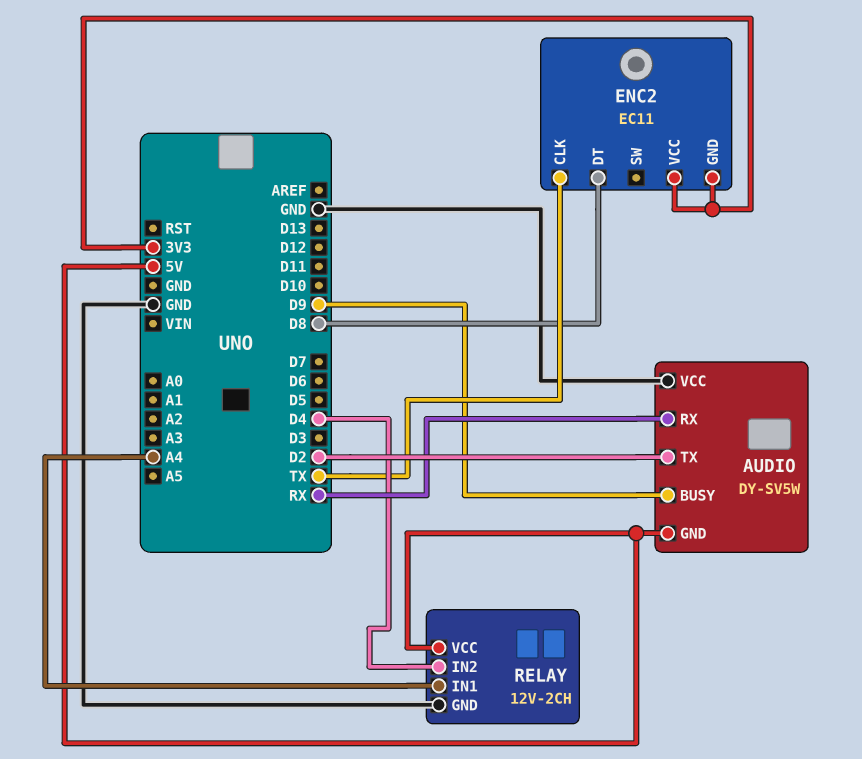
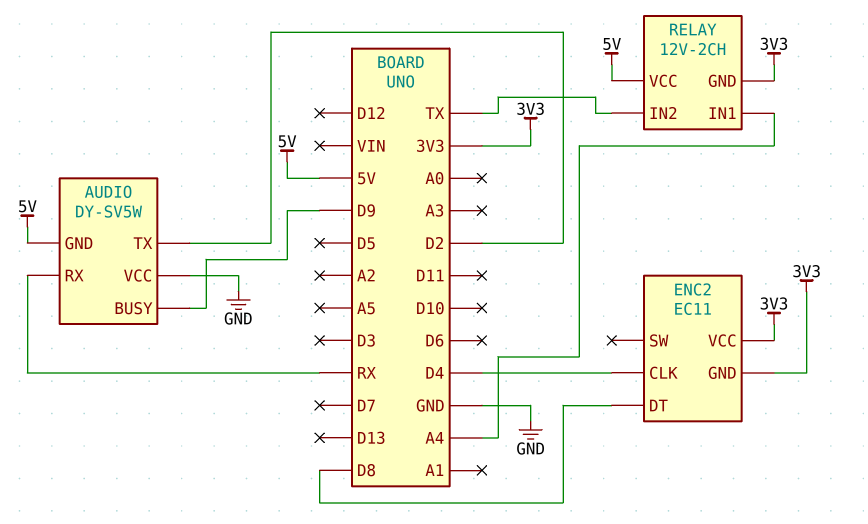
ENC2 pin CLK: TX -> D4
RELAY pin GND: GND -> 3V3
RELAY pin IN2: D4 -> TX

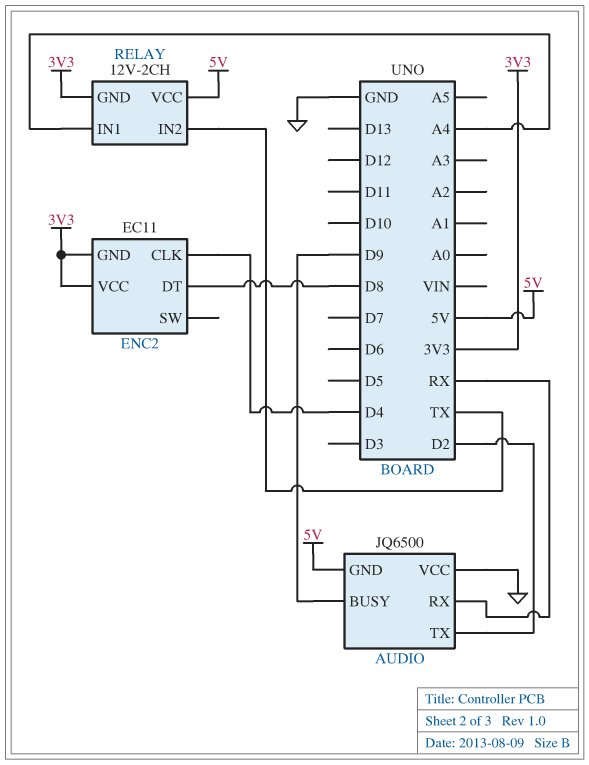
AUDIO: DY-SV5W -> JQ6500

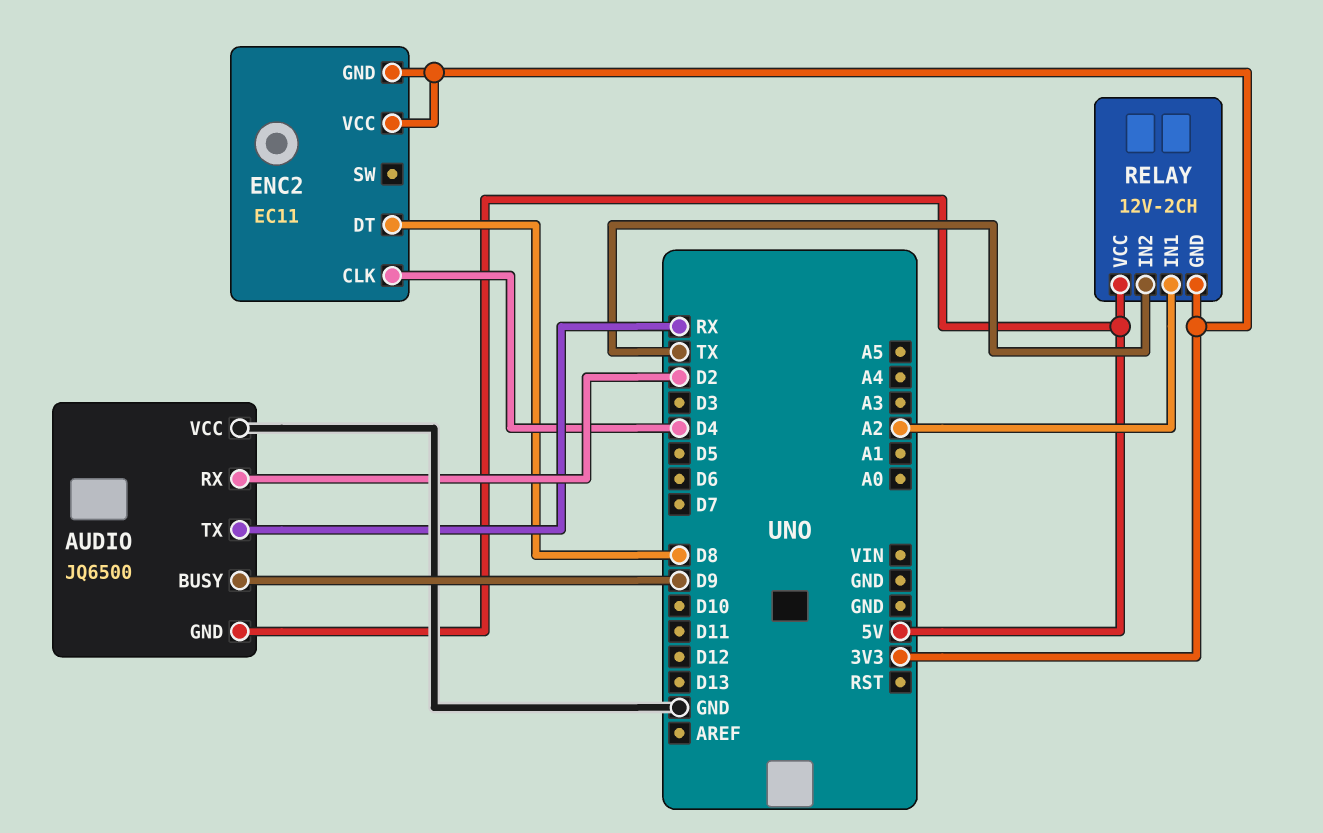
AUDIO pin RX: RX -> D2
AUDIO pin TX: D2 -> RX
RELAY pin IN1: A4 -> A2

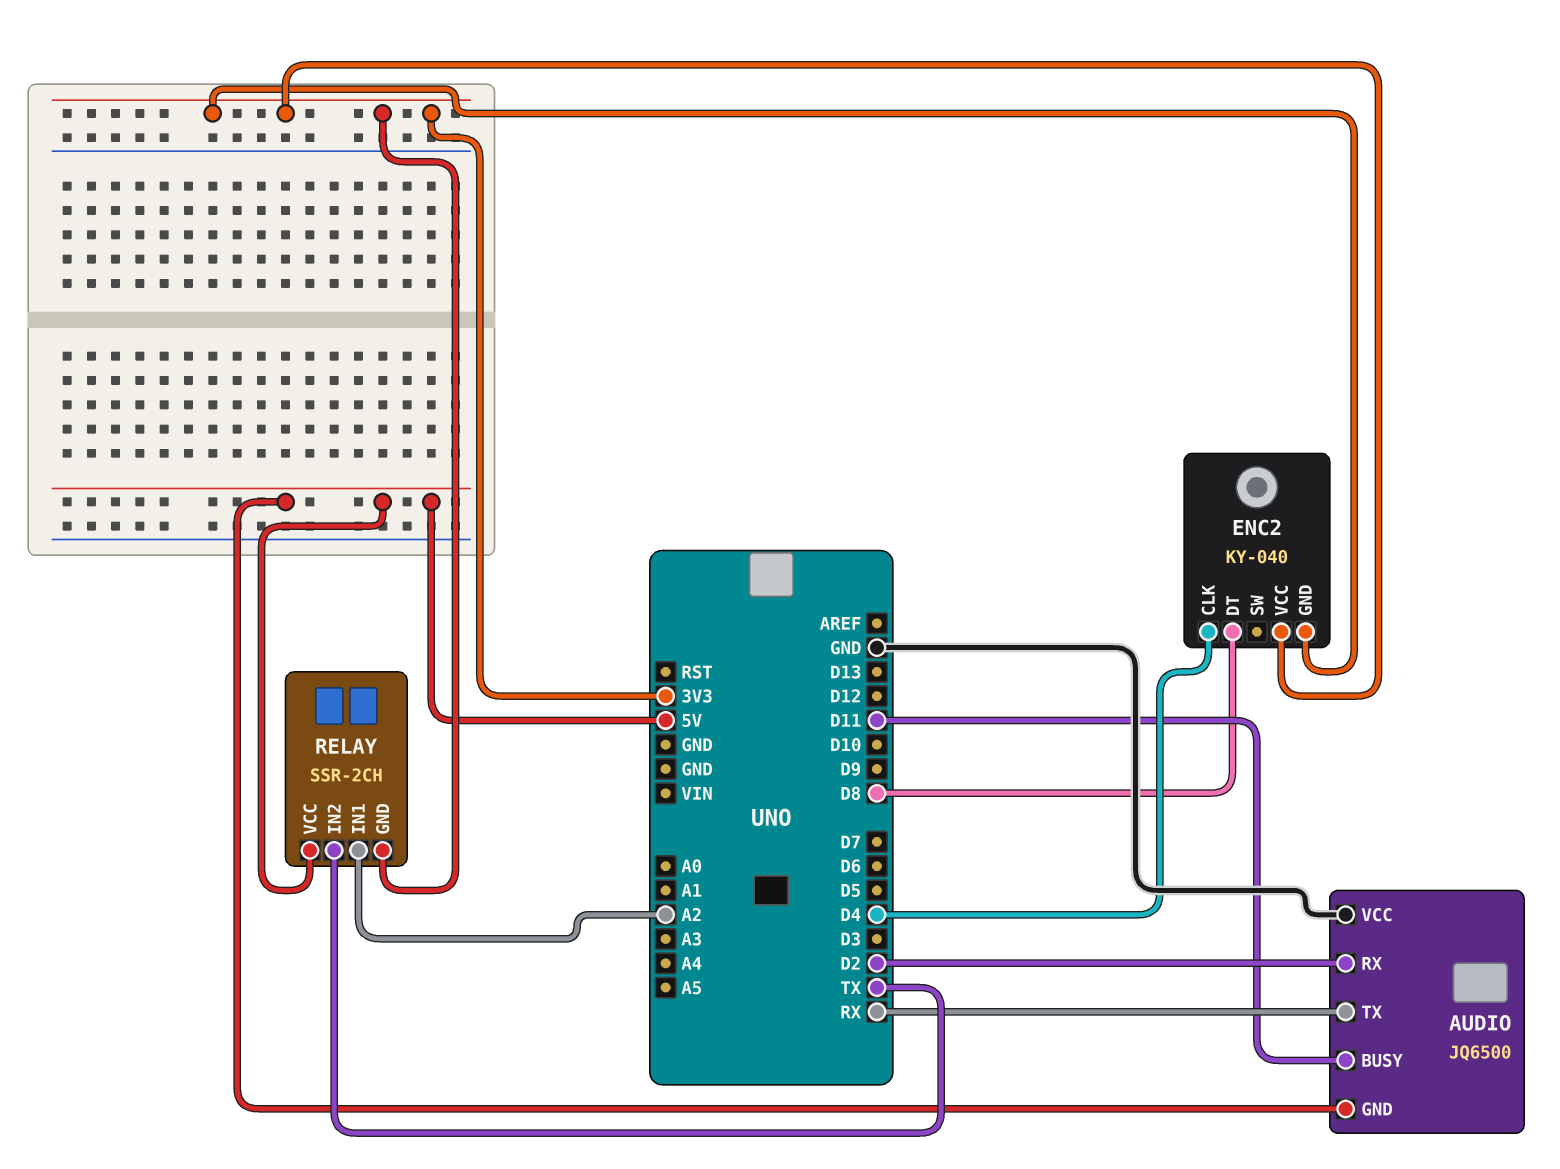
AUDIO pin BUSY: D9 -> D11
ENC2: EC11 -> KY-040
RELAY: 12V-2CH -> SSR-2CH

